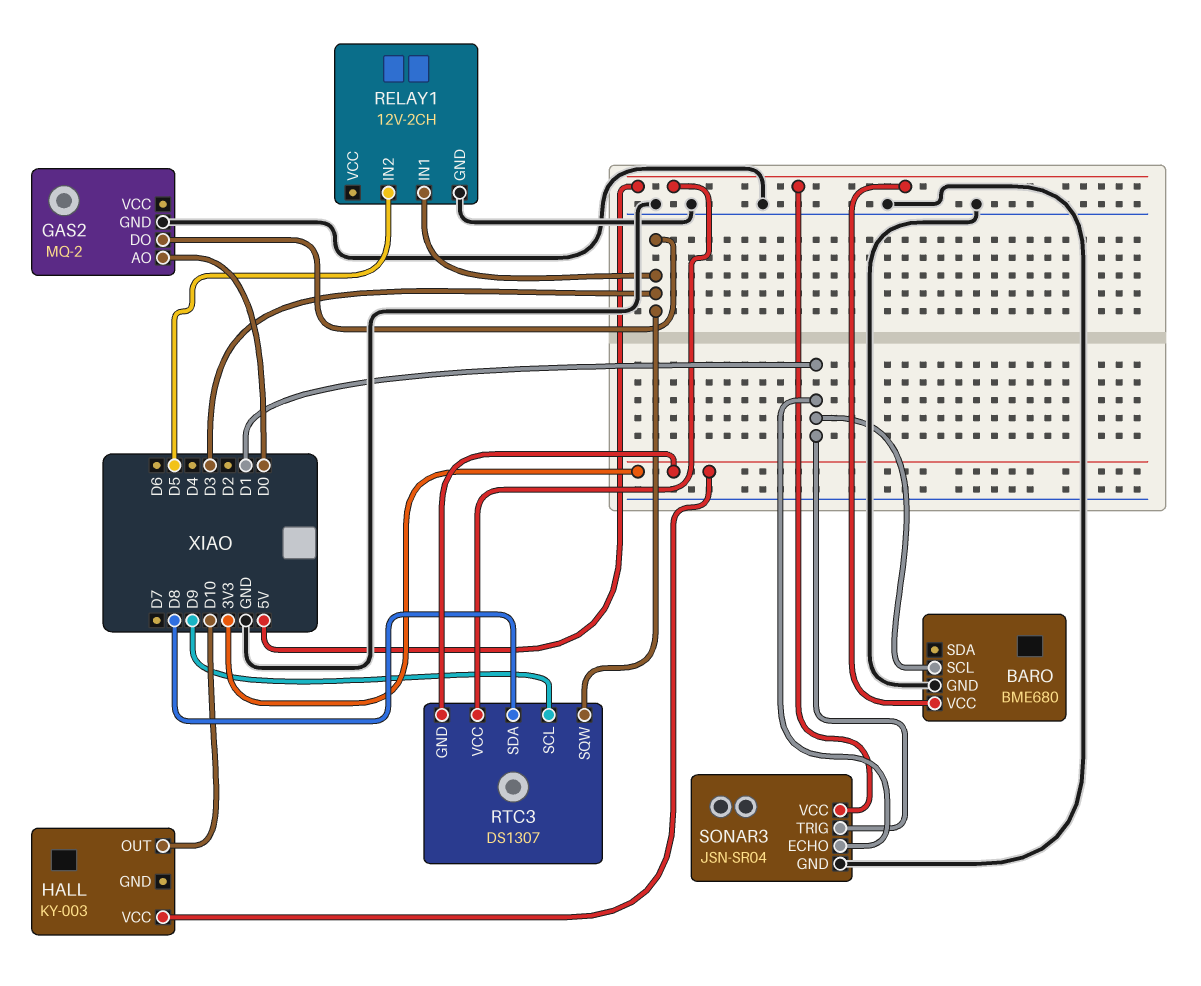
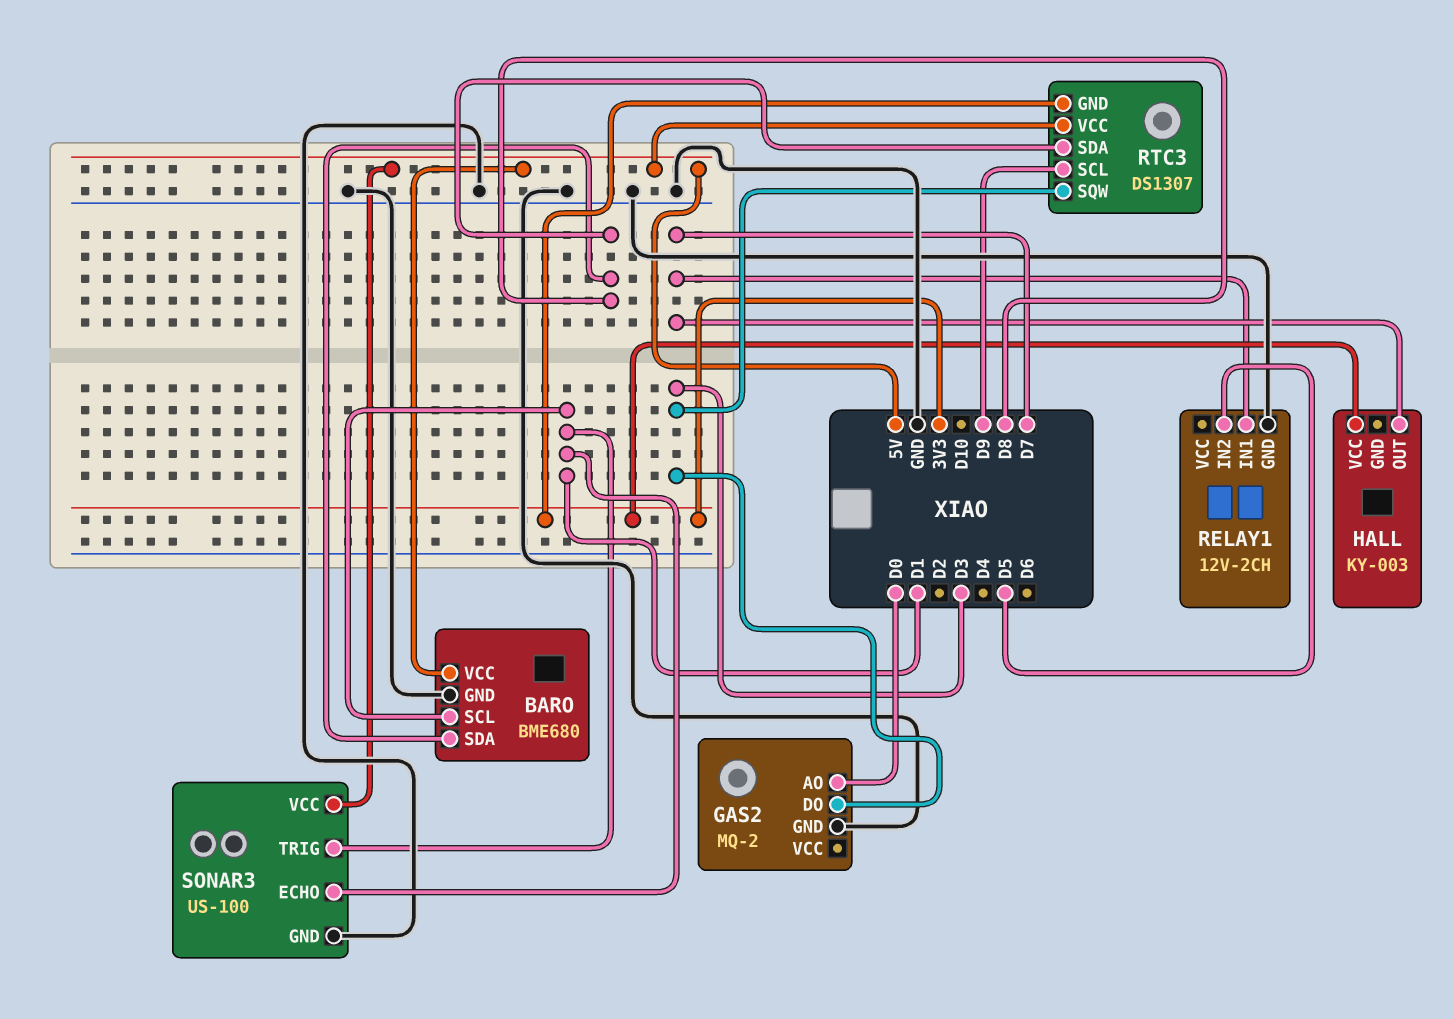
BARO pin SDA: none -> D8
HALL pin OUT: D10 -> D7
RELAY1 pin IN1: D3 -> D7
SONAR3: JSN-SR04 -> US-100

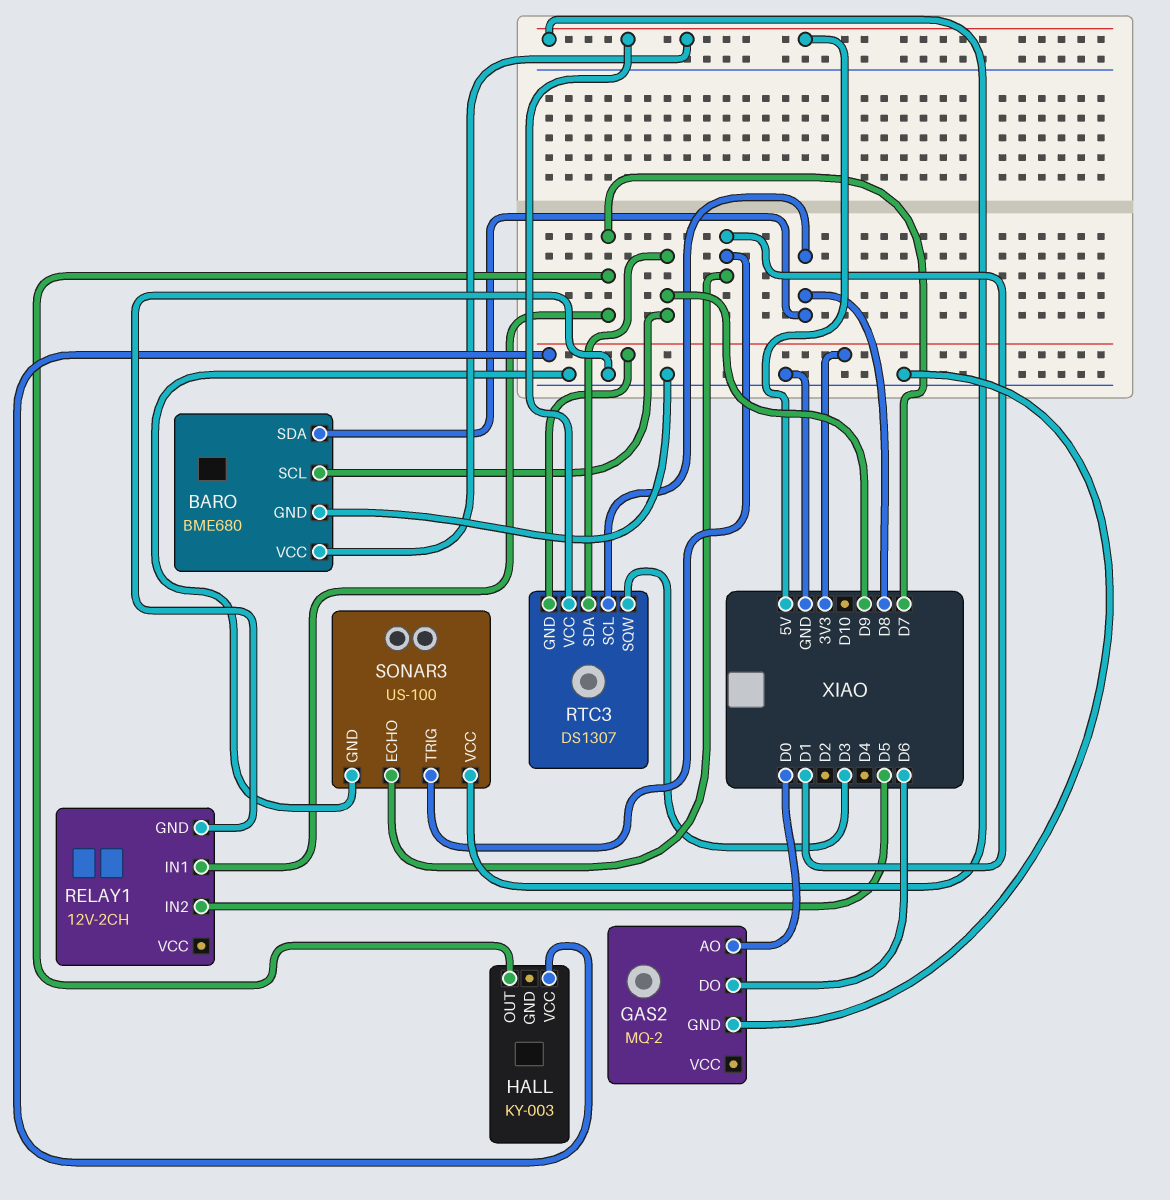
BARO pin SCL: D1 -> D9
GAS2 pin DO: D3 -> D6
RTC3 pin SCL: D9 -> D8
RTC3 pin SDA: D8 -> D9

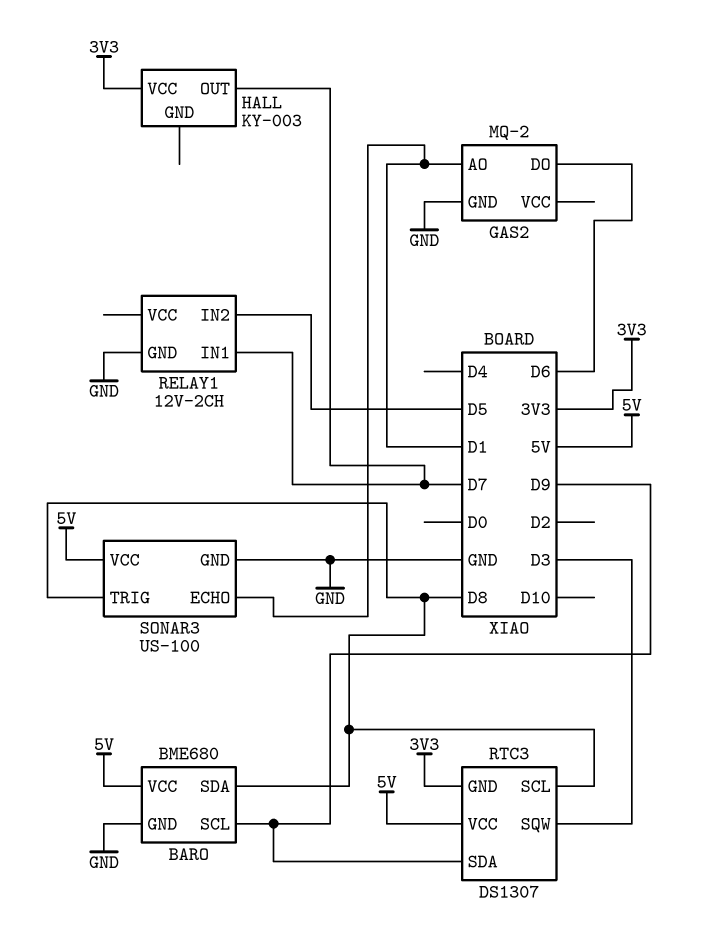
GAS2 pin AO: D0 -> D1
SONAR3 pin TRIG: D1 -> D8

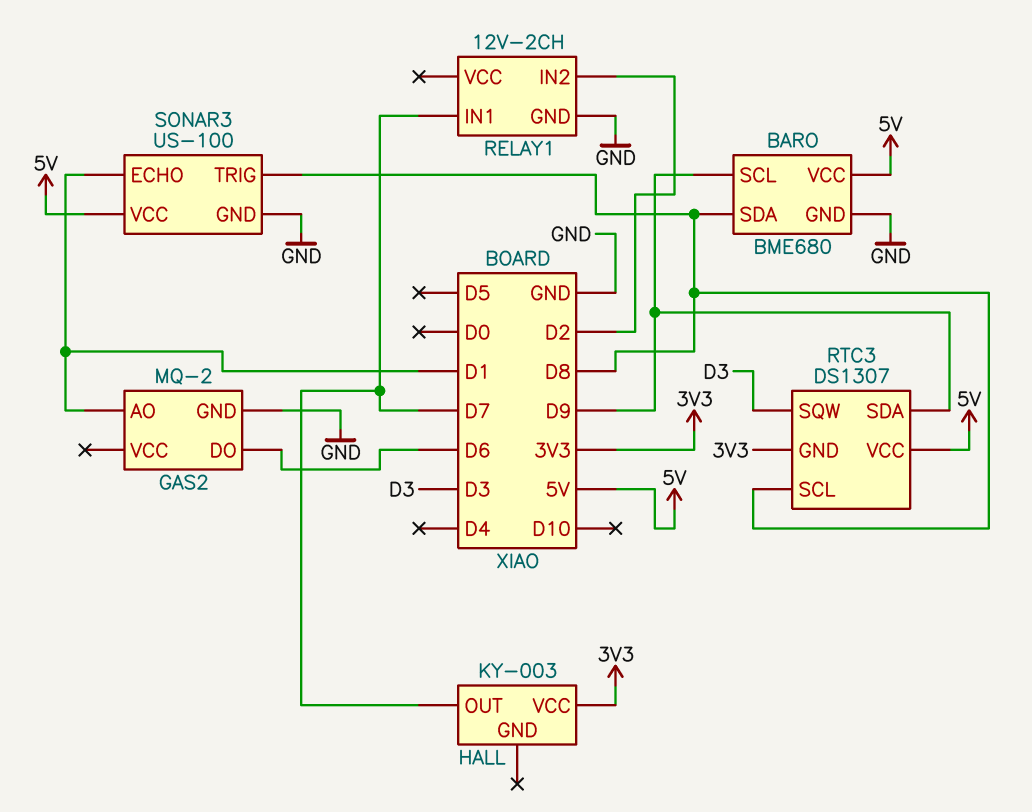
RELAY1 pin IN2: D5 -> D2

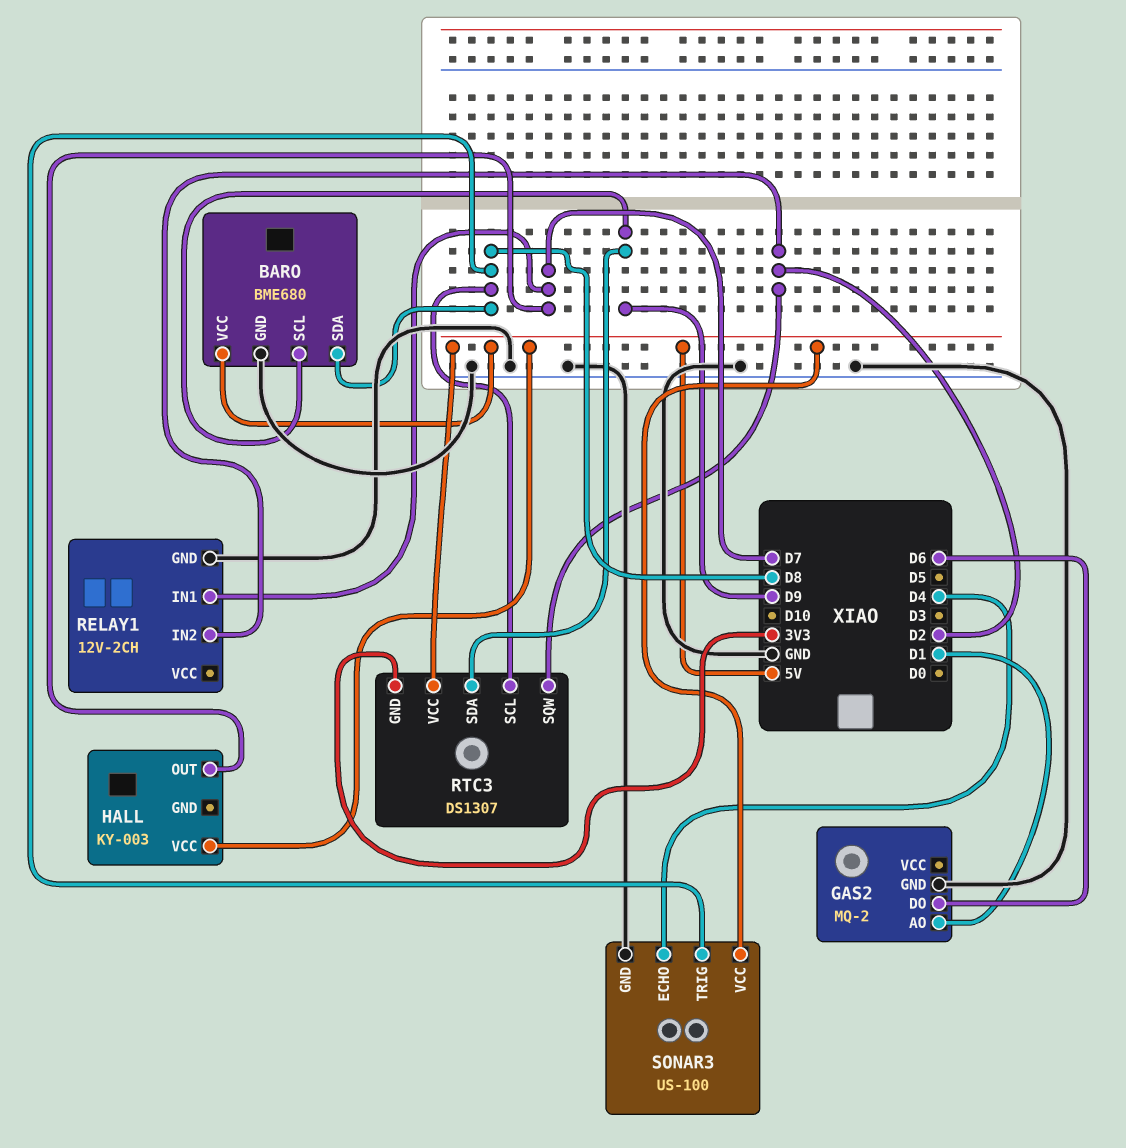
HALL pin VCC: 3V3 -> 5V
RTC3 pin SQW: D3 -> D2
SONAR3 pin ECHO: D1 -> D4

